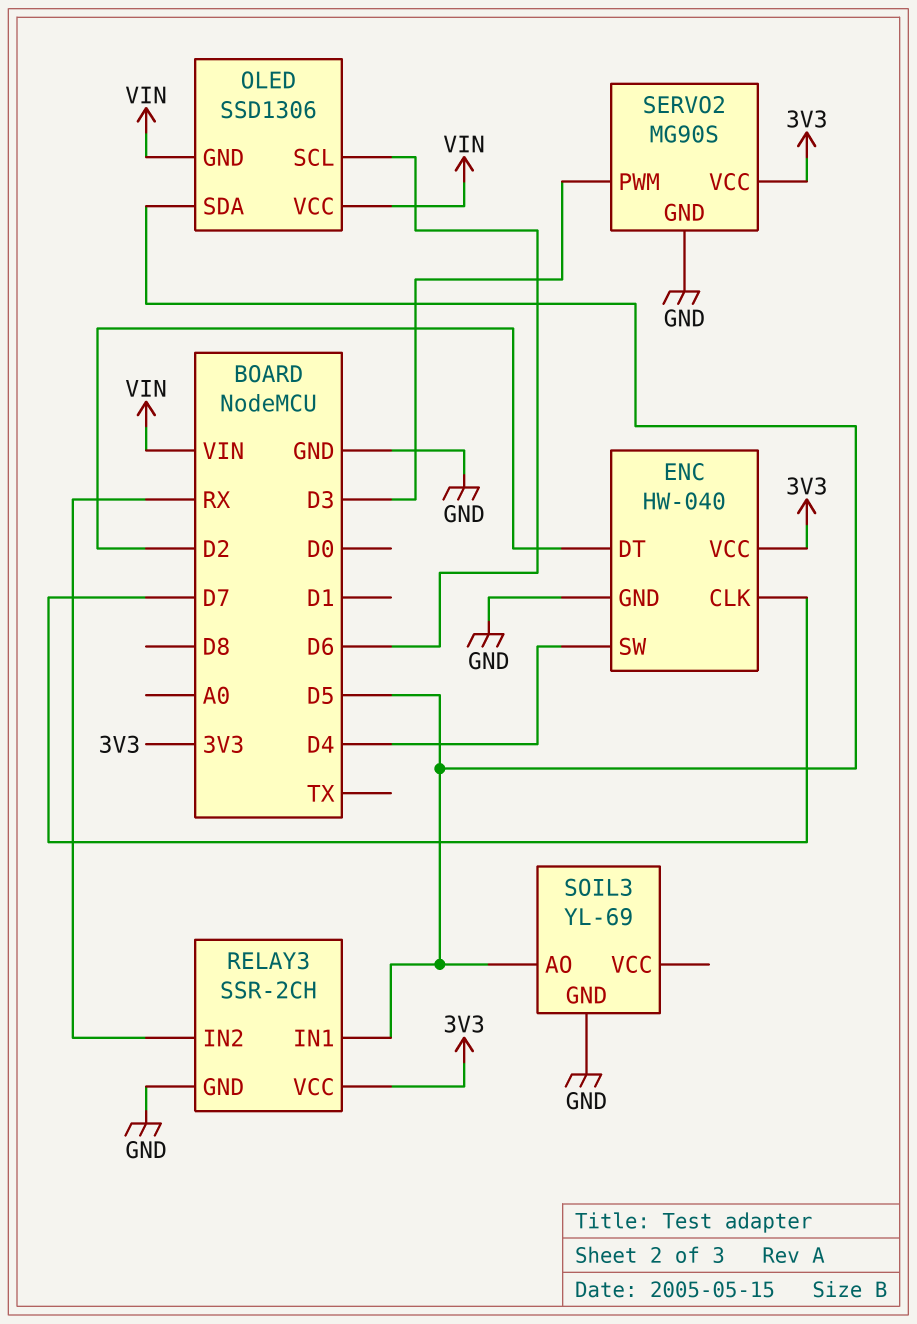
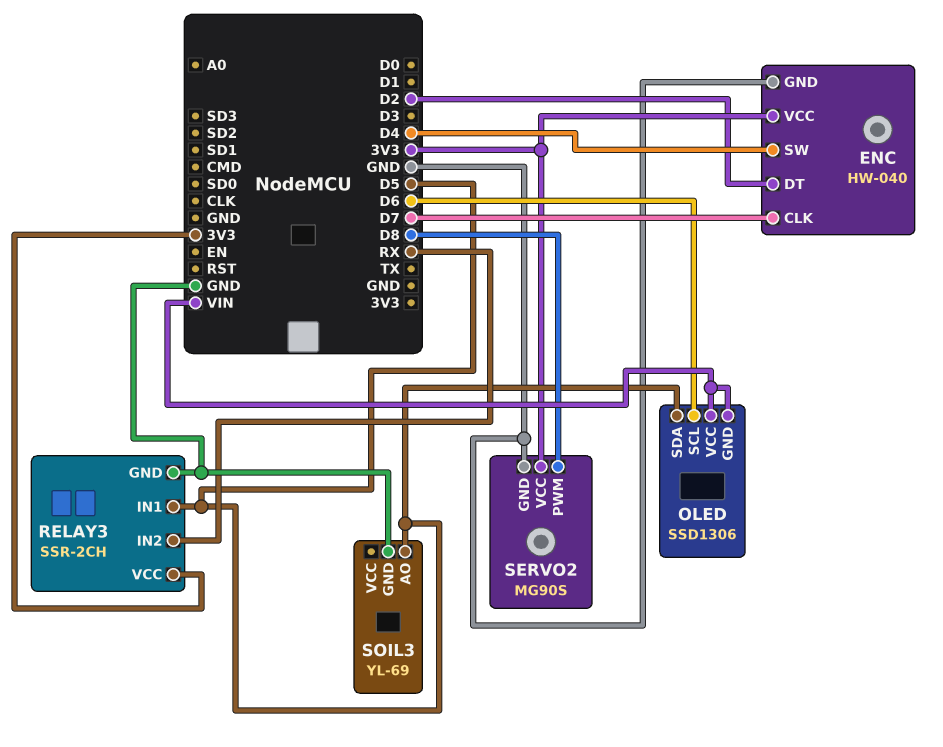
SERVO2 pin PWM: D3 -> D8

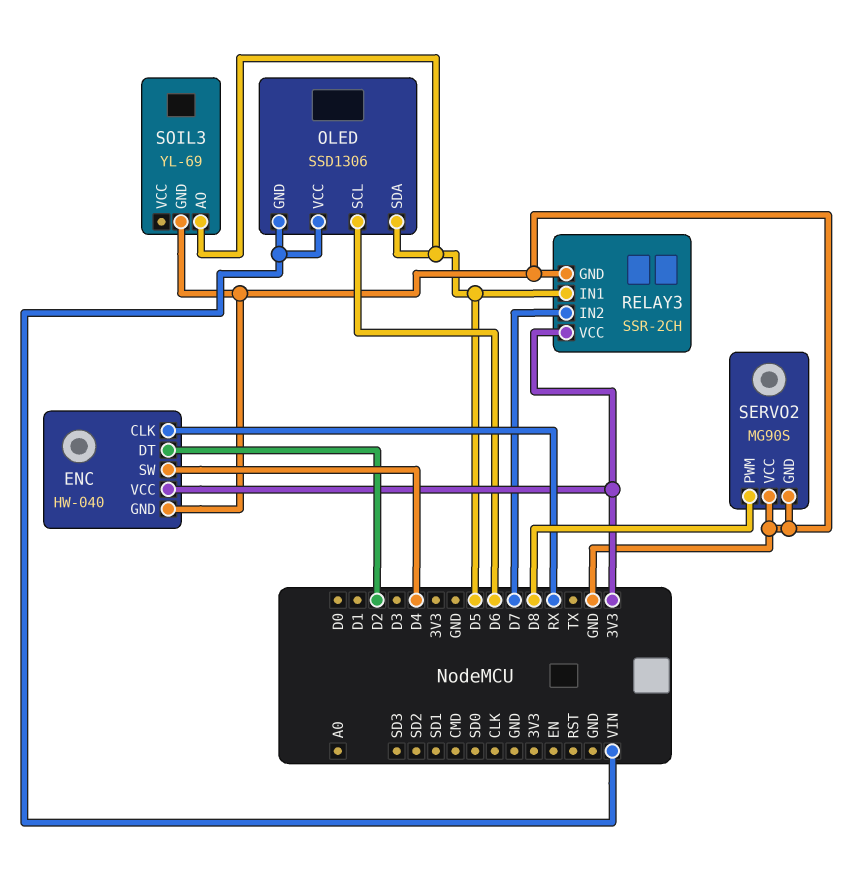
ENC pin CLK: D7 -> RX
RELAY3 pin IN2: RX -> D7
SERVO2 pin VCC: 3V3 -> GND

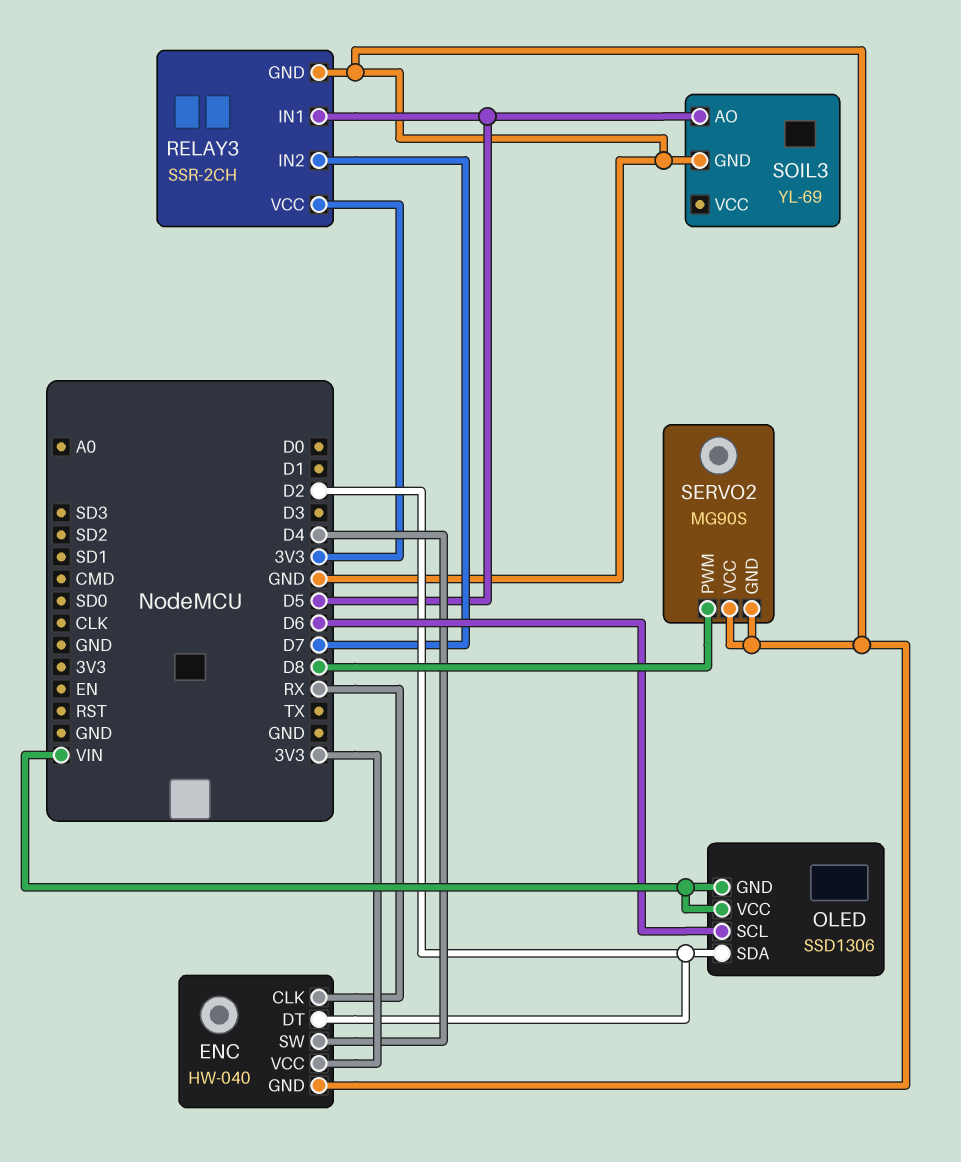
OLED pin SDA: D5 -> D2

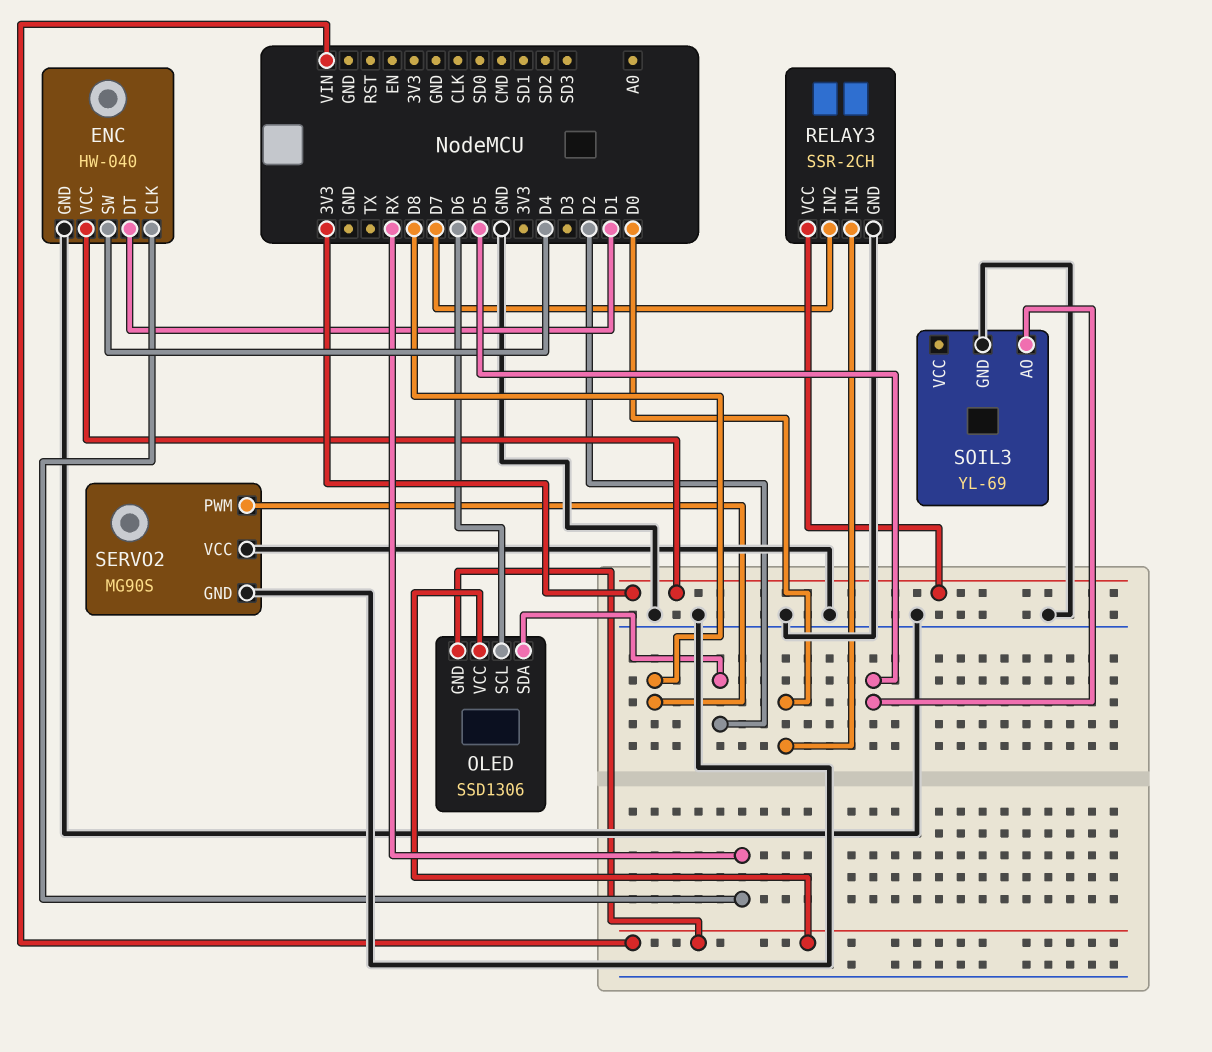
ENC pin DT: D2 -> D1
RELAY3 pin IN1: D5 -> D0

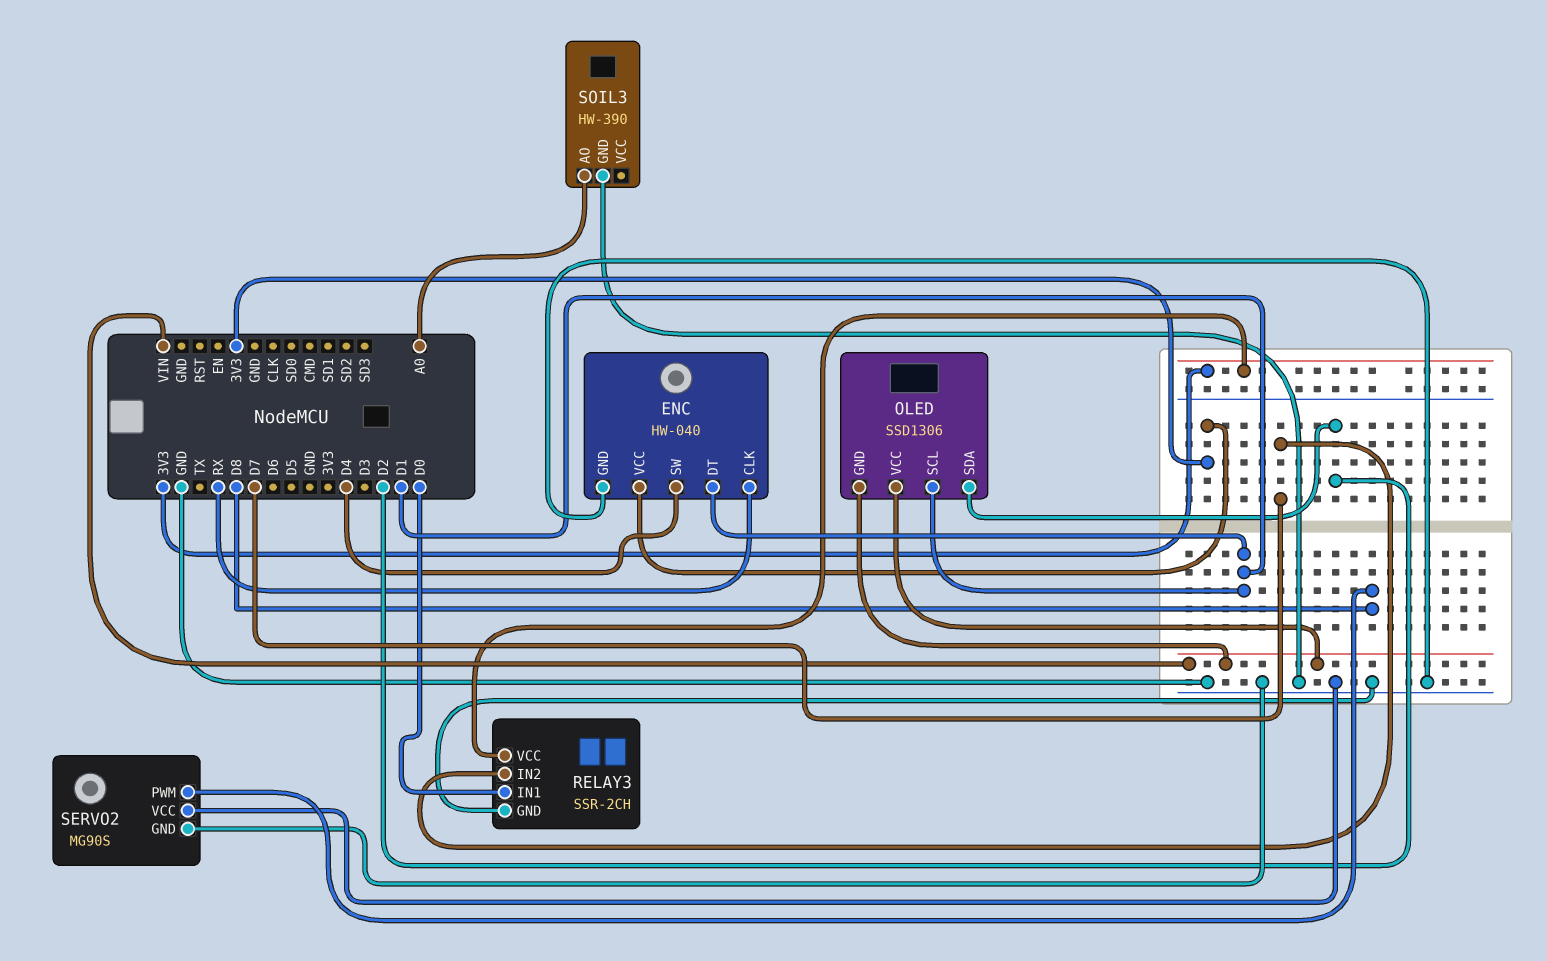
OLED pin SCL: D6 -> D1
SOIL3: YL-69 -> HW-390
SOIL3 pin AO: D5 -> A0

